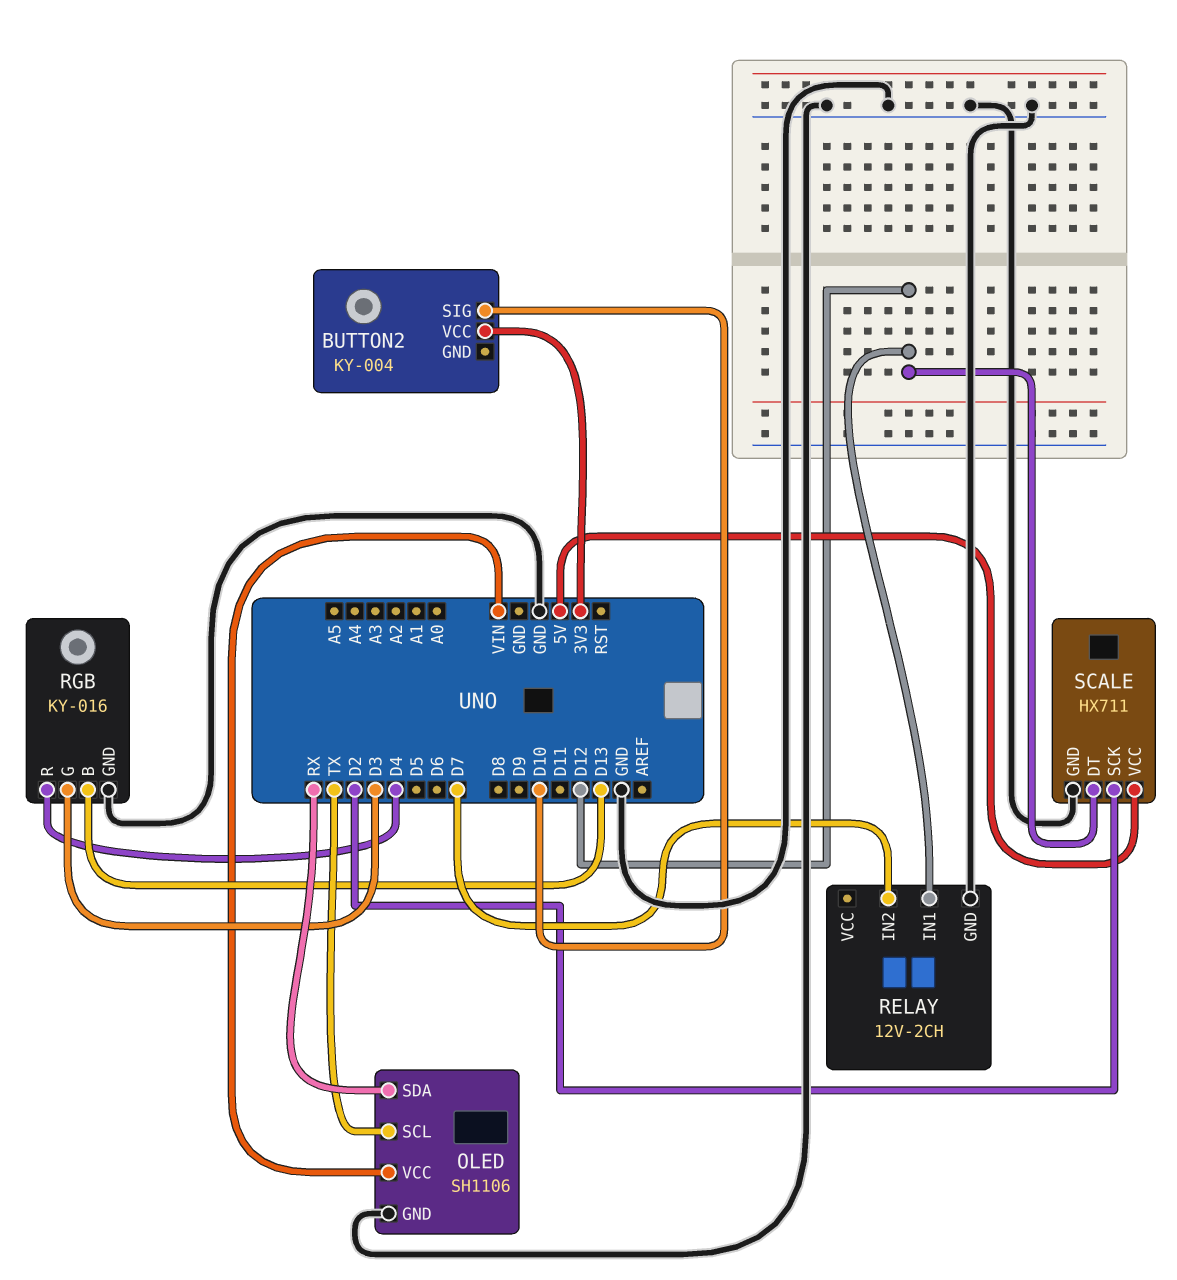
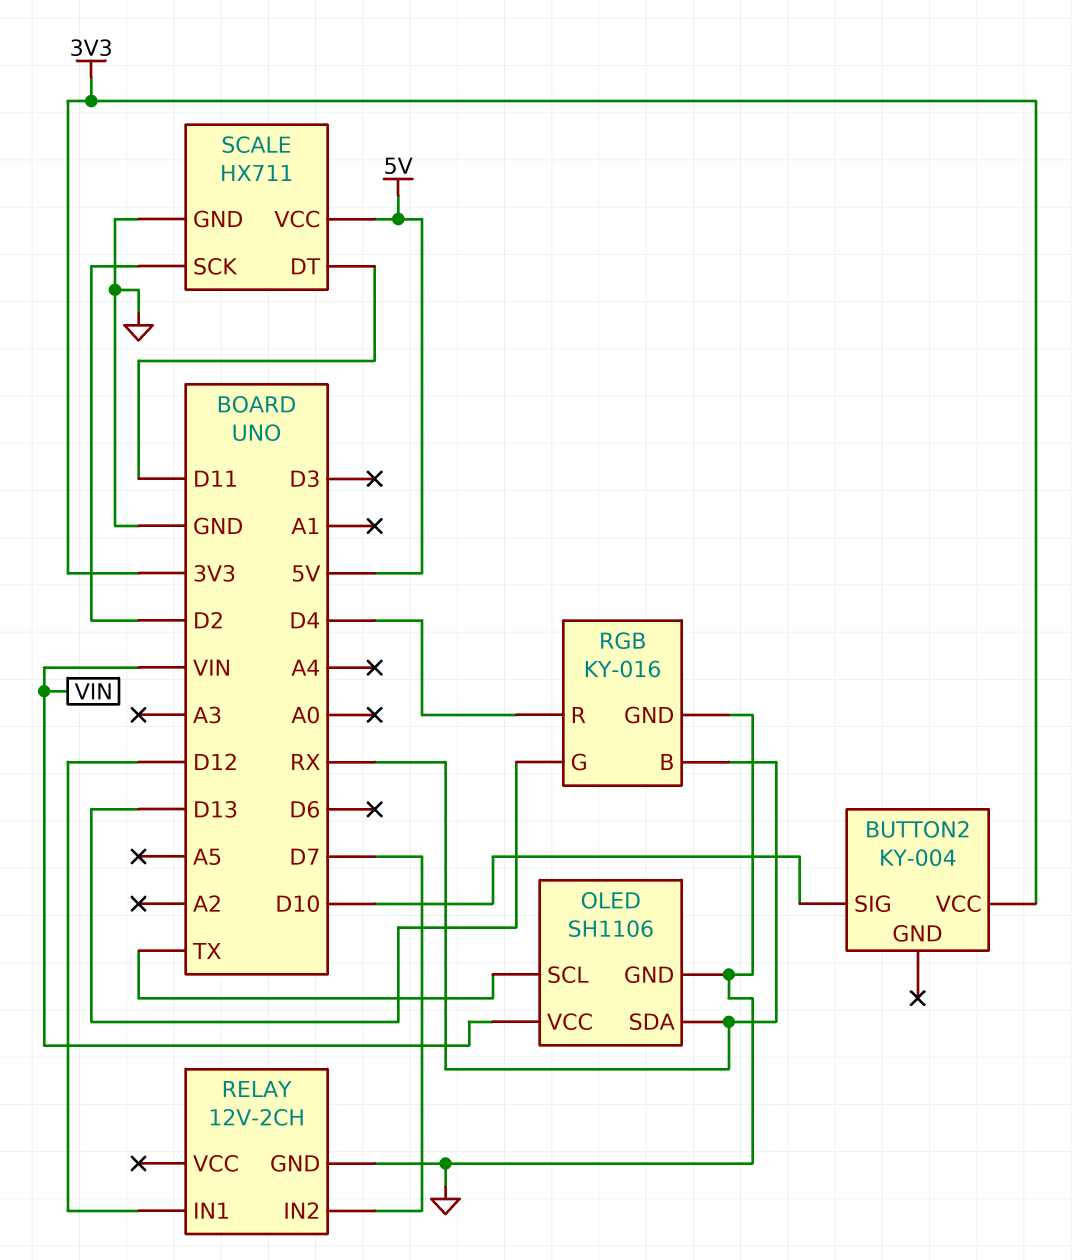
RGB pin B: D13 -> RX
RGB pin G: D3 -> D13
SCALE pin DT: D12 -> D11

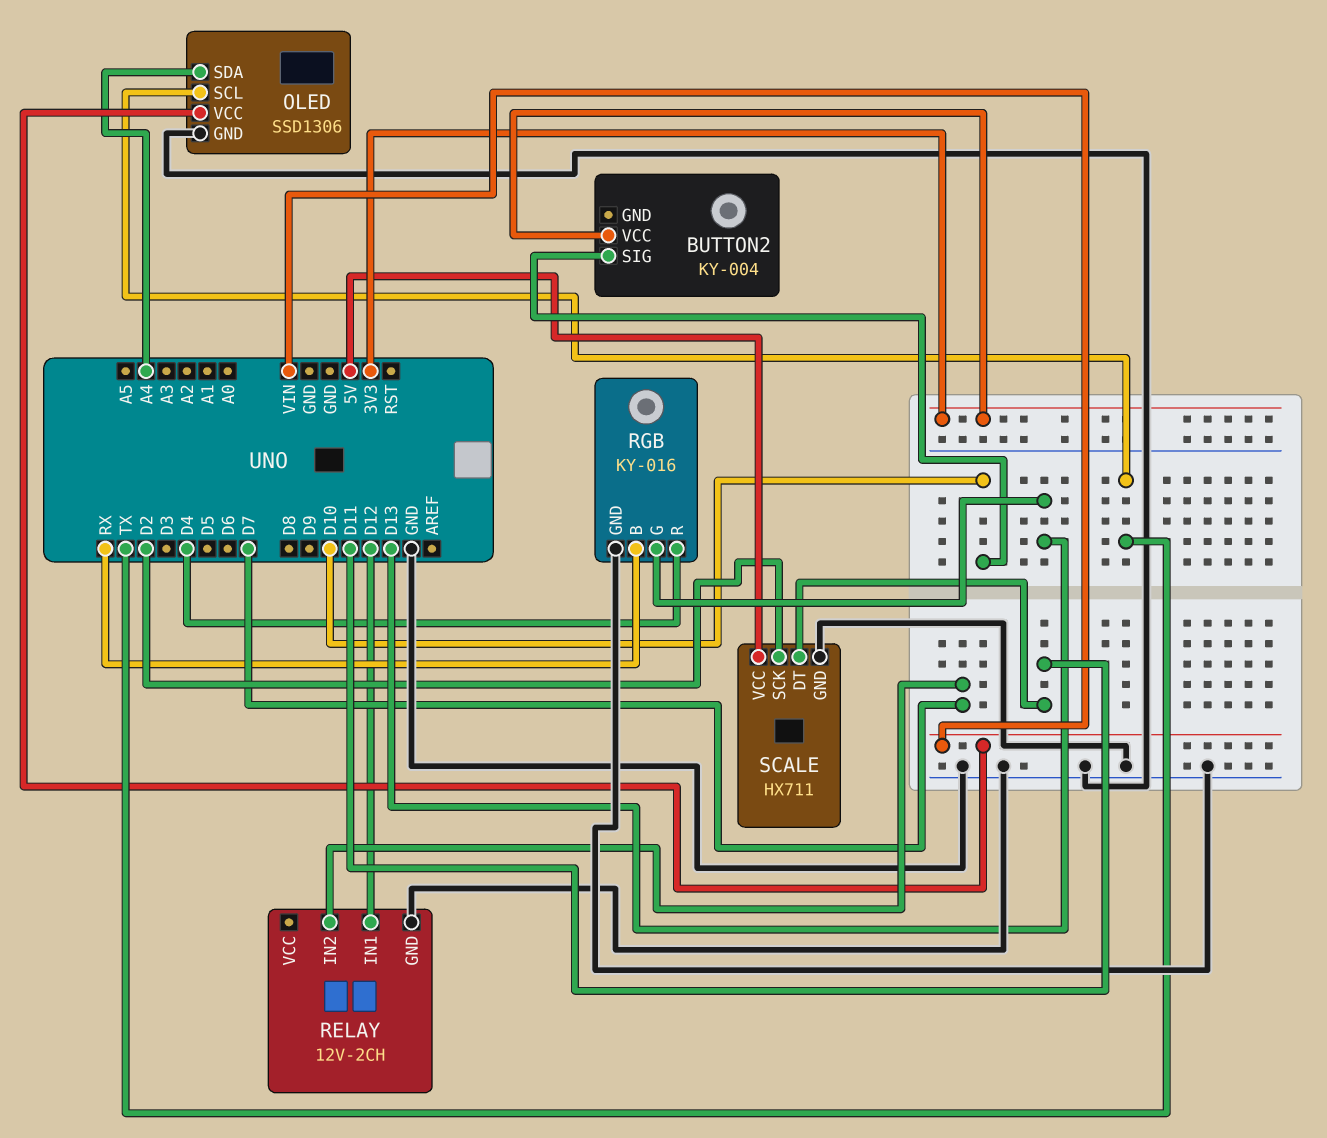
OLED: SH1106 -> SSD1306
OLED pin SDA: RX -> A4

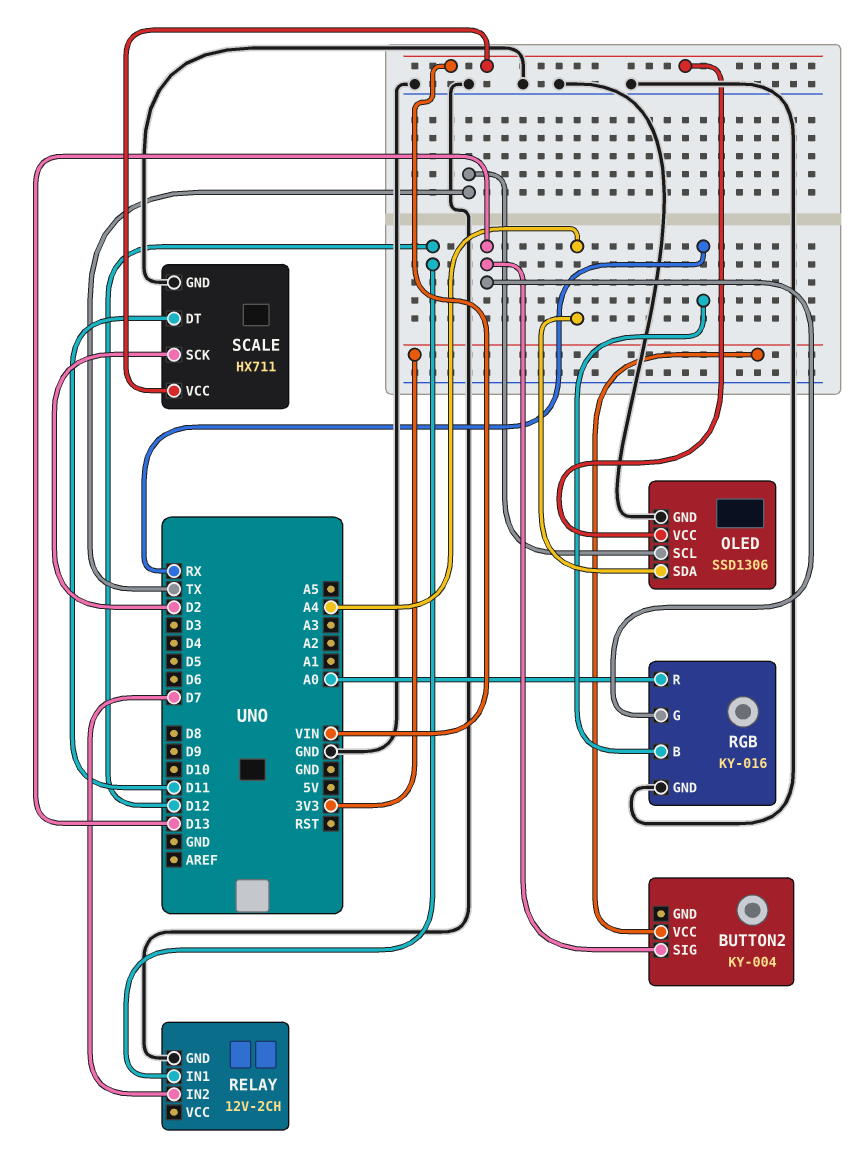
BUTTON2 pin SIG: D10 -> D13
RGB pin R: D4 -> A0
SCALE pin VCC: 5V -> VIN

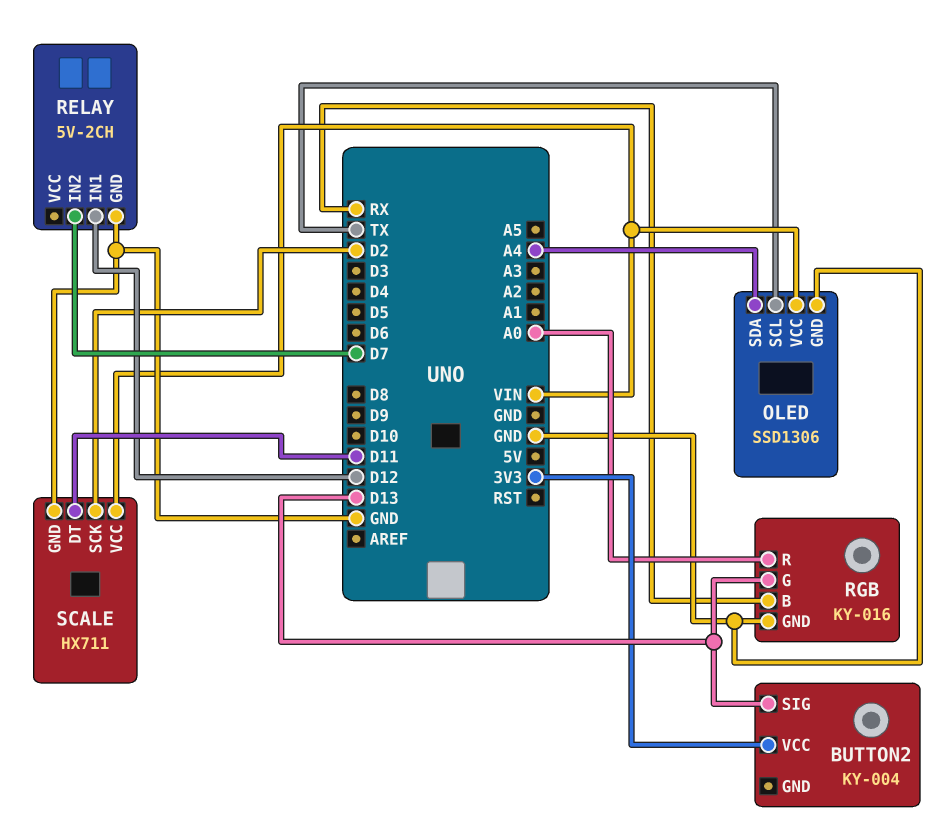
RELAY: 12V-2CH -> 5V-2CH

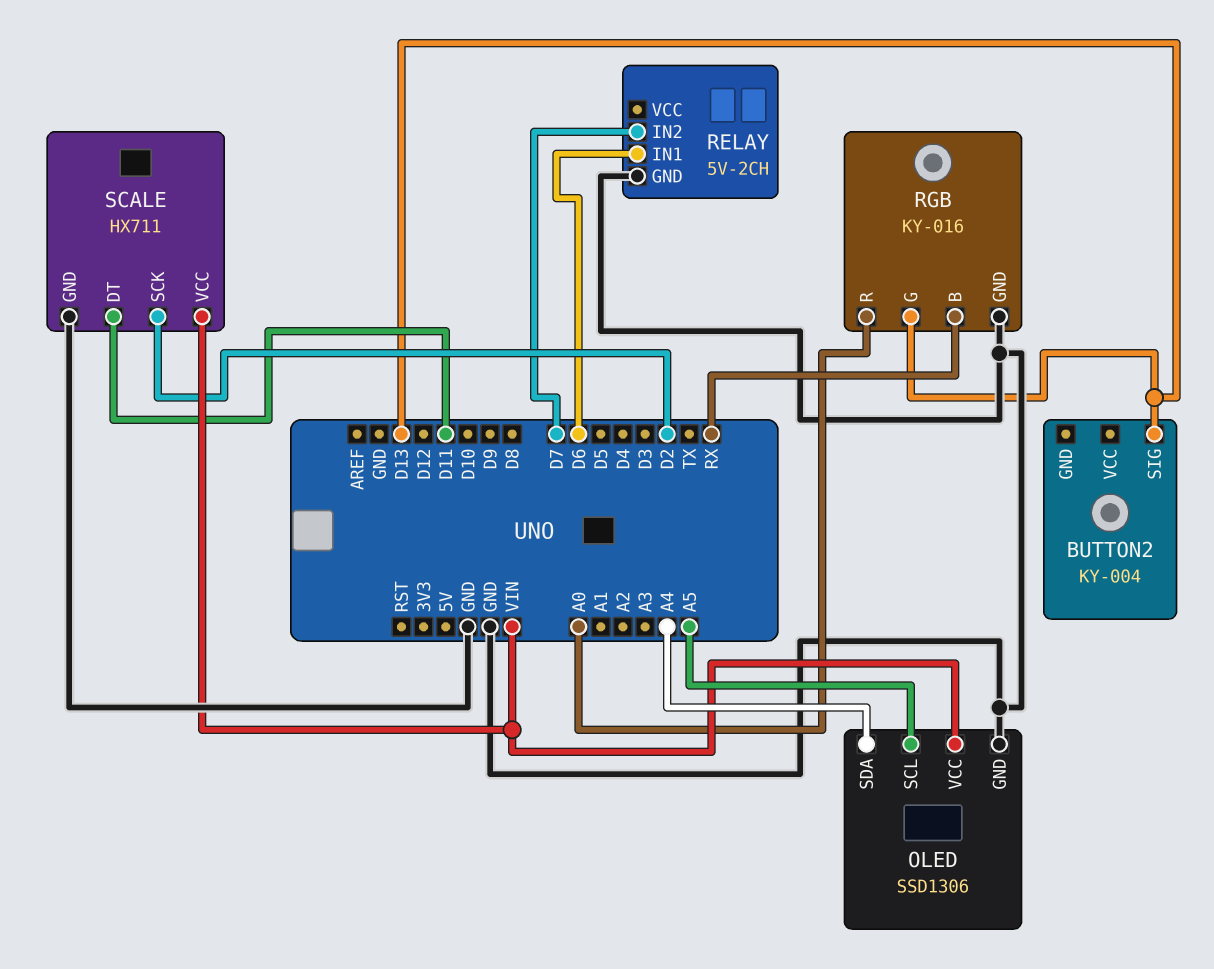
BUTTON2 pin VCC: 3V3 -> none
OLED pin SCL: TX -> A5
RELAY pin IN1: D12 -> D6

